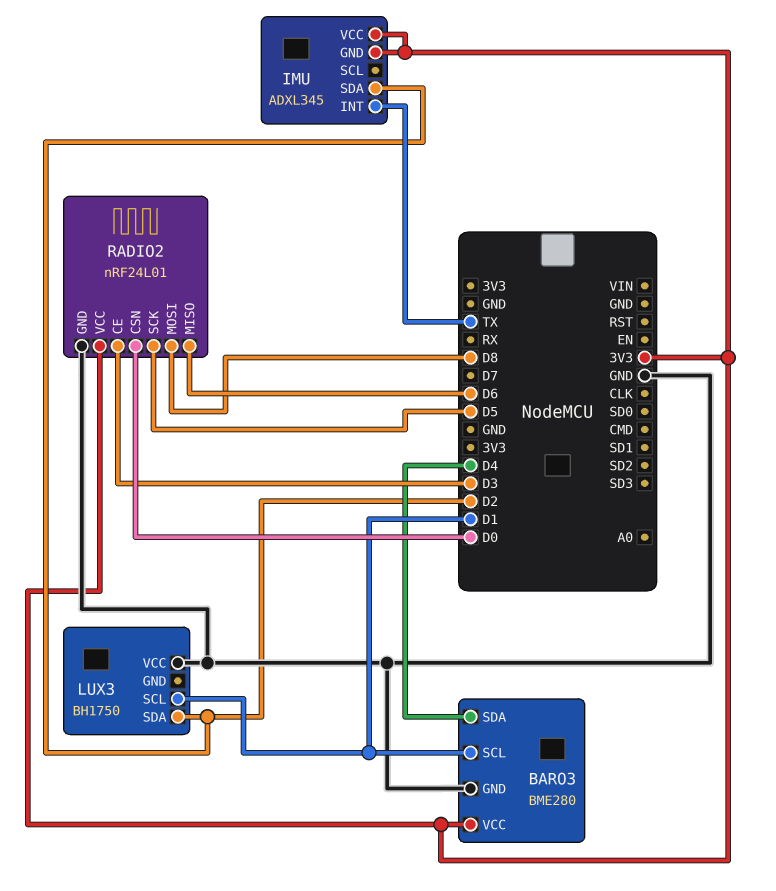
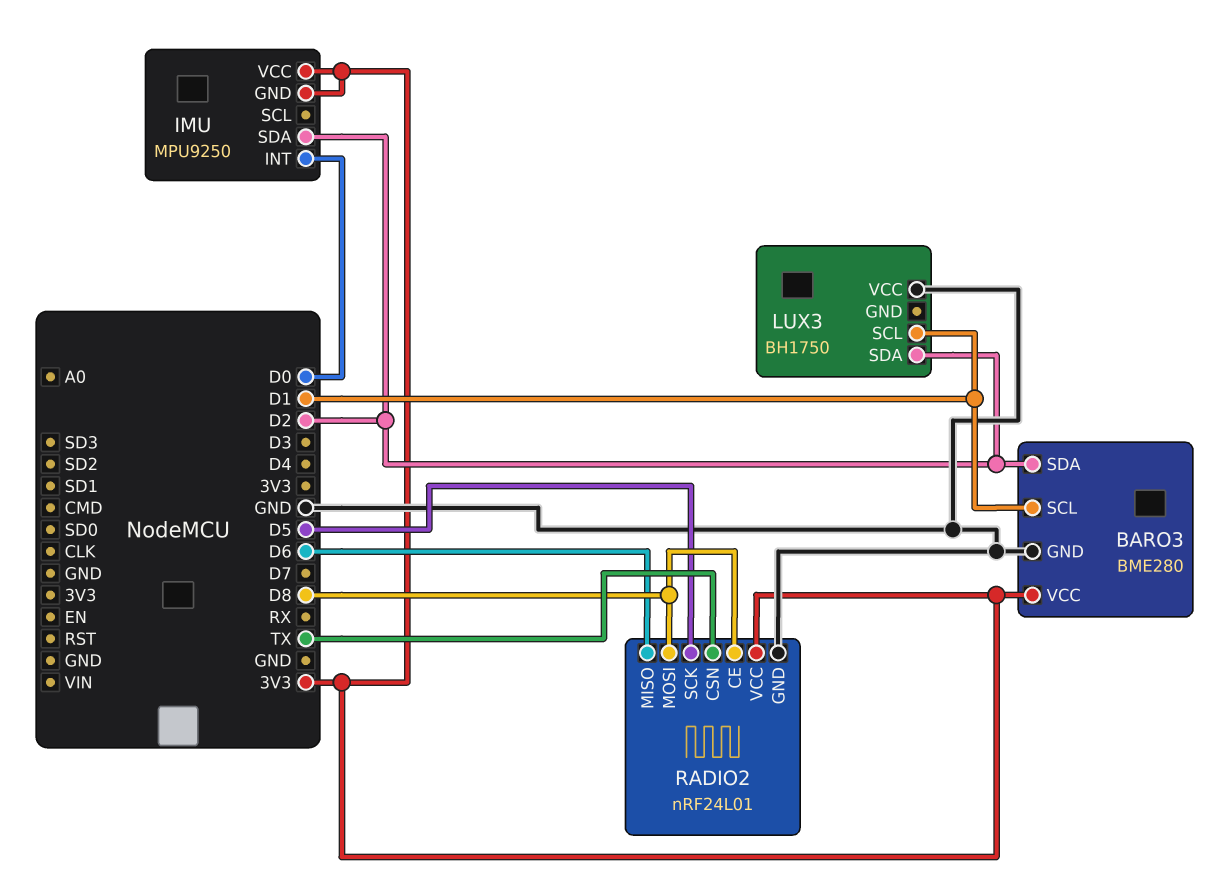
BARO3 pin SDA: D4 -> D2
IMU: ADXL345 -> MPU9250
IMU pin INT: TX -> D0
RADIO2 pin CE: D3 -> D8
RADIO2 pin CSN: D0 -> TX

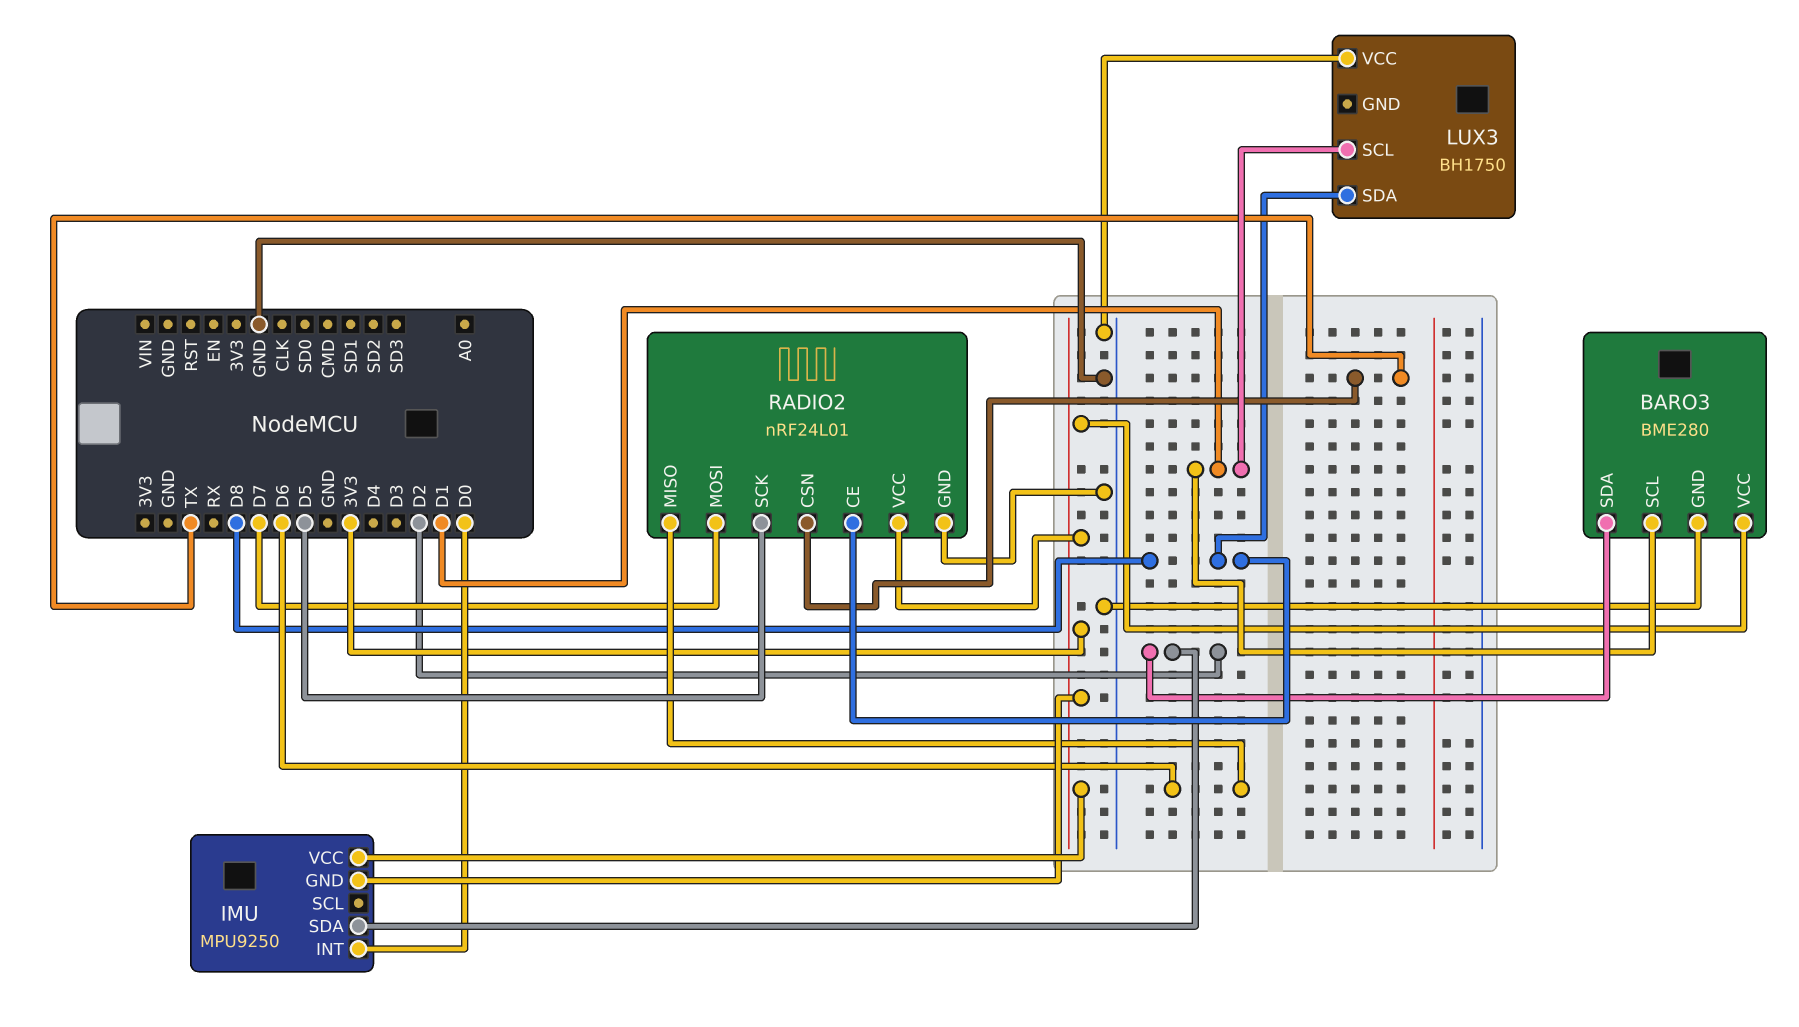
LUX3 pin SDA: D2 -> D8
RADIO2 pin MOSI: D8 -> D7

